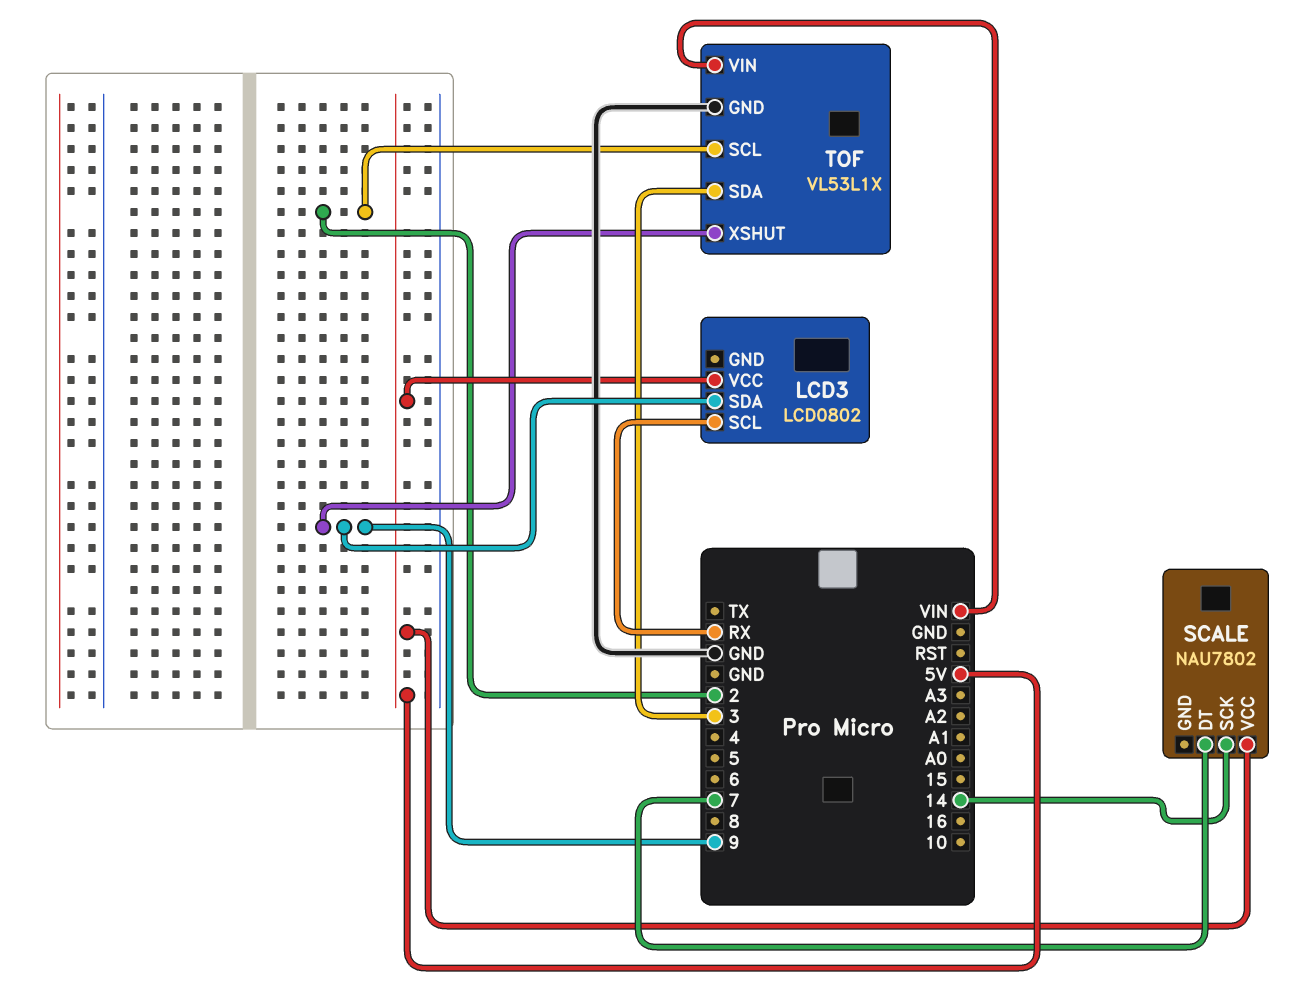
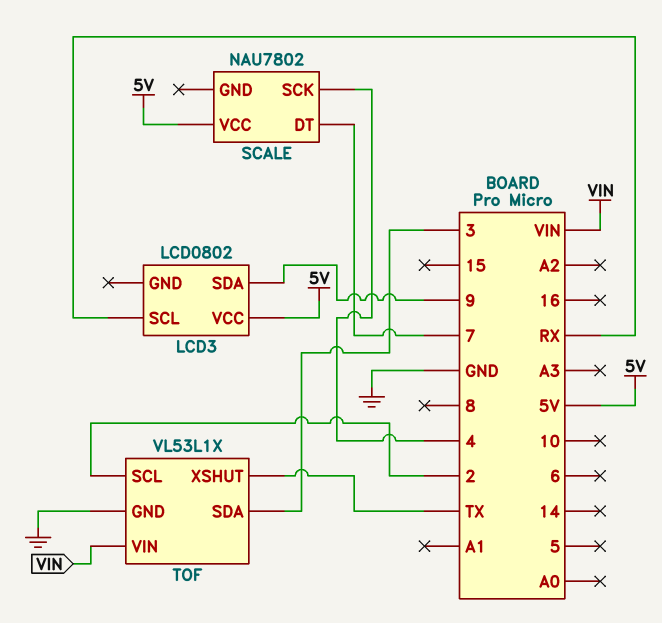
SCALE pin SCK: 14 -> 4
TOF pin XSHUT: 9 -> TX

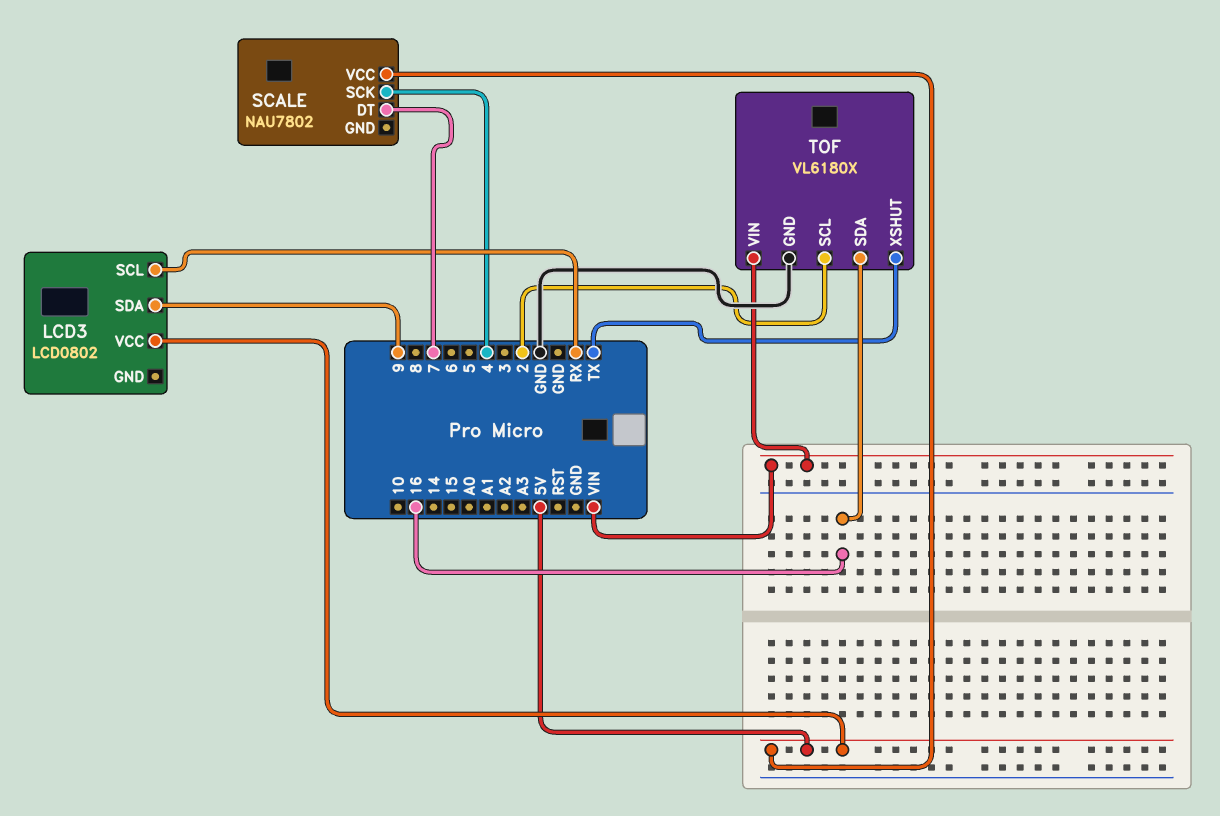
TOF: VL53L1X -> VL6180X
TOF pin SDA: 3 -> 16

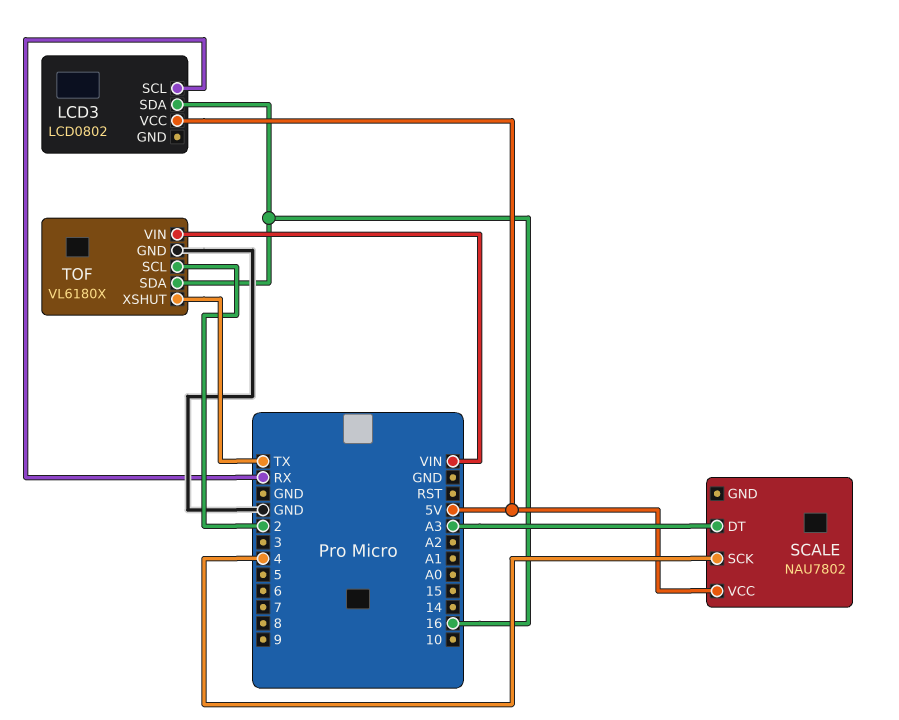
LCD3 pin SDA: 9 -> 16
SCALE pin DT: 7 -> A3

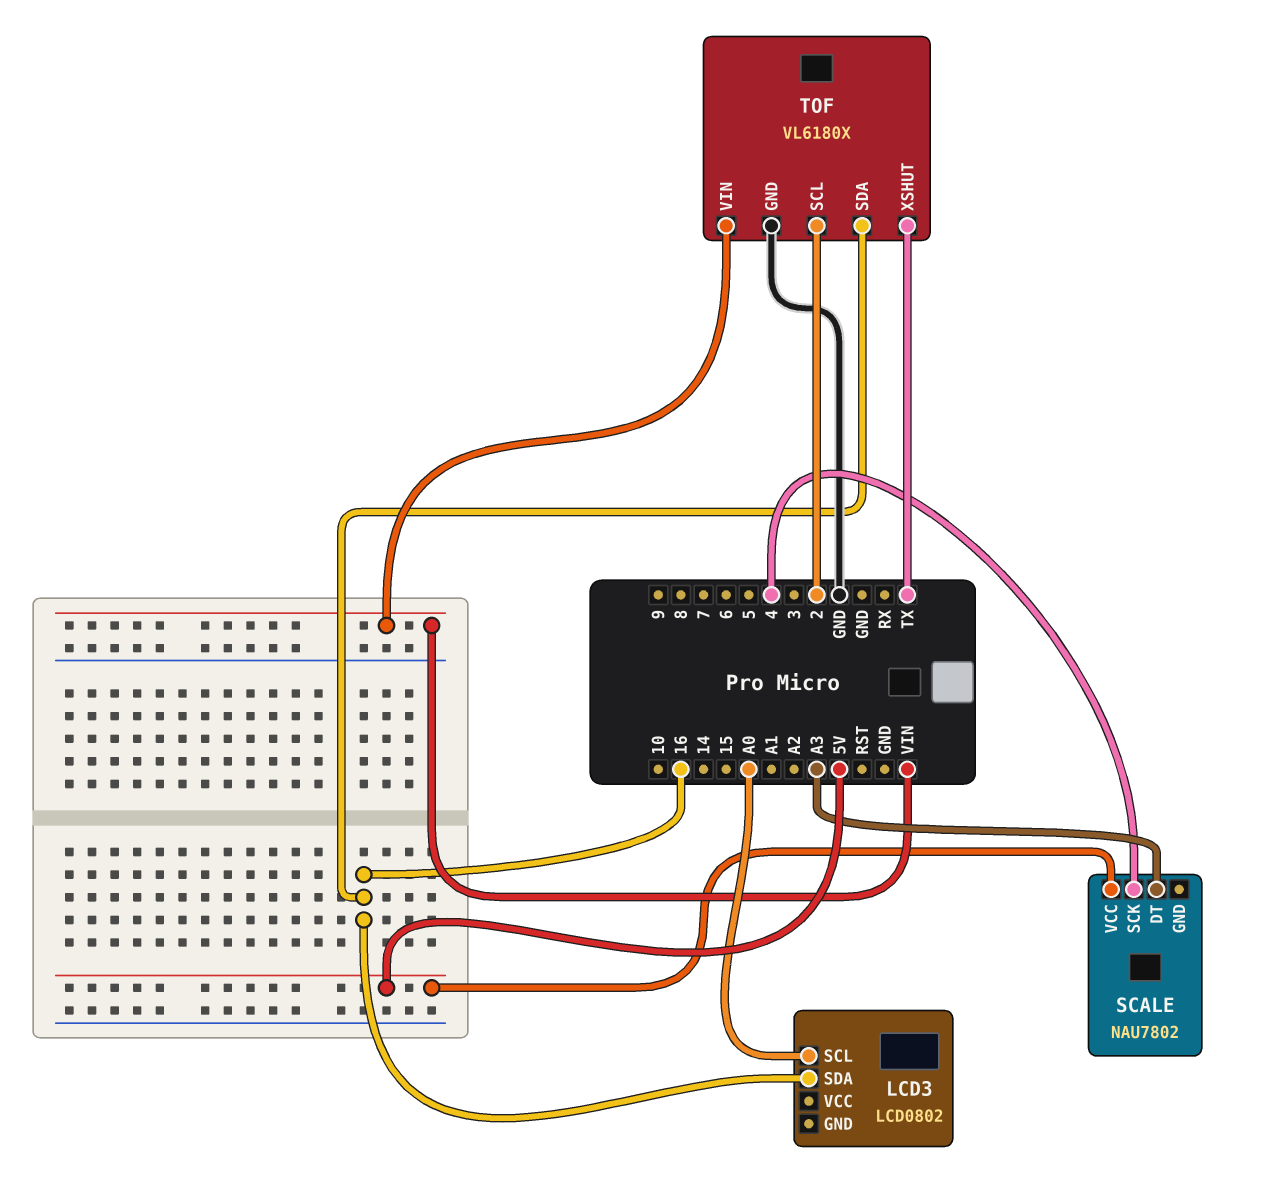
LCD3 pin SCL: RX -> A0
LCD3 pin VCC: 5V -> none

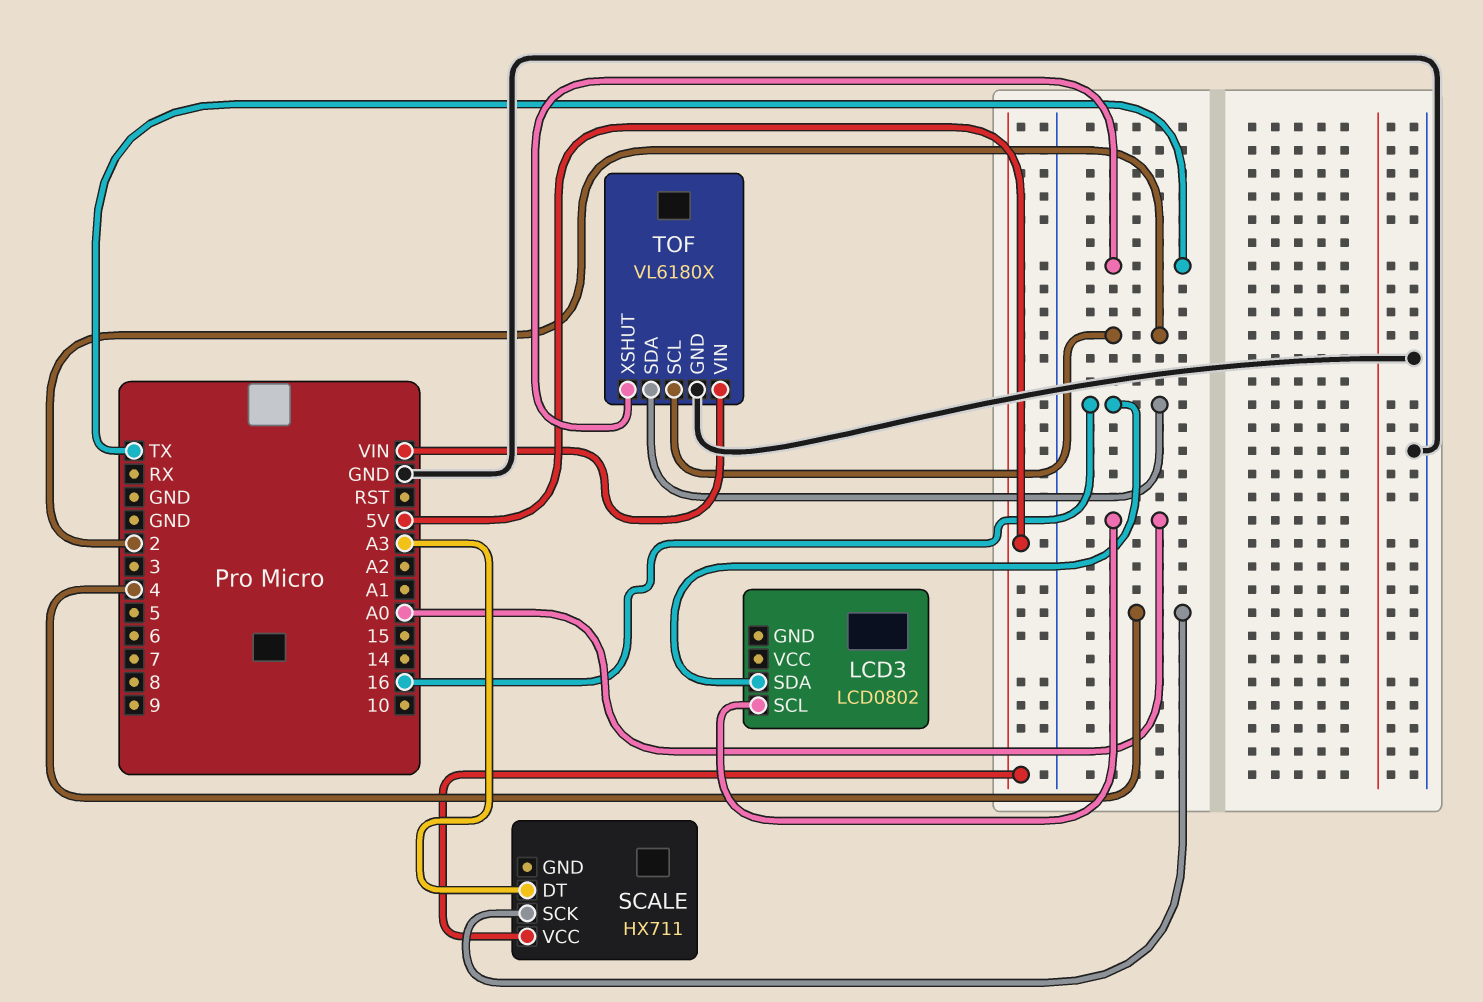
SCALE: NAU7802 -> HX711

